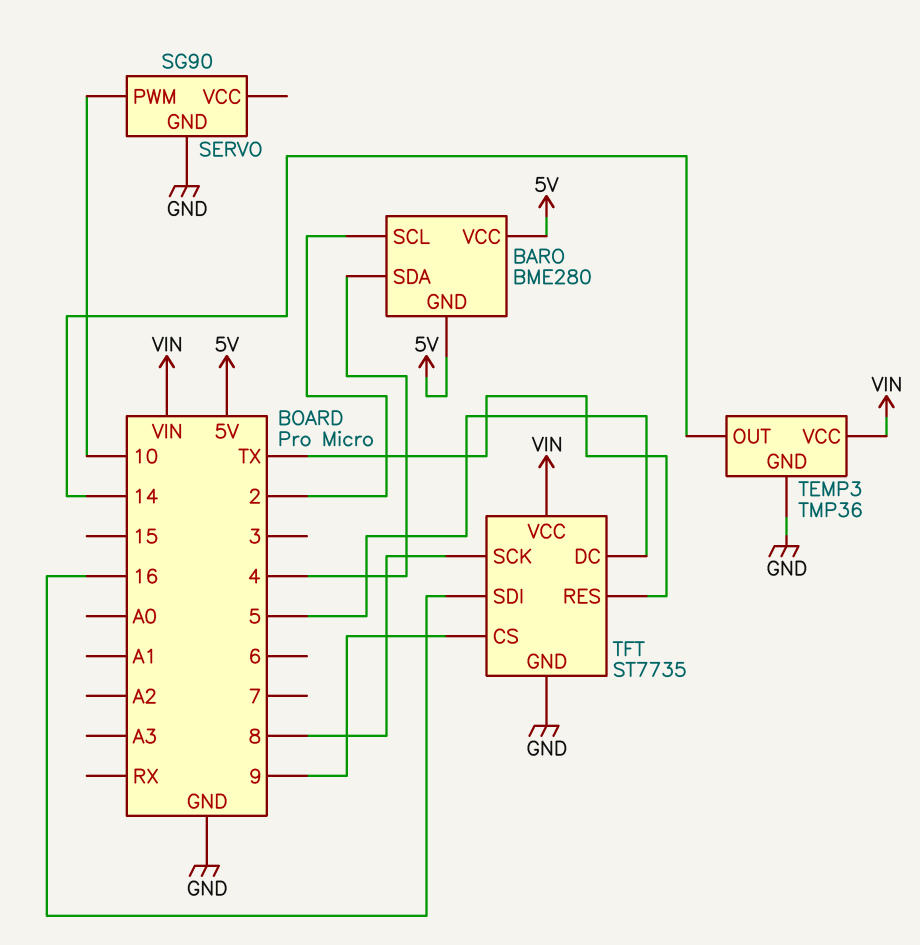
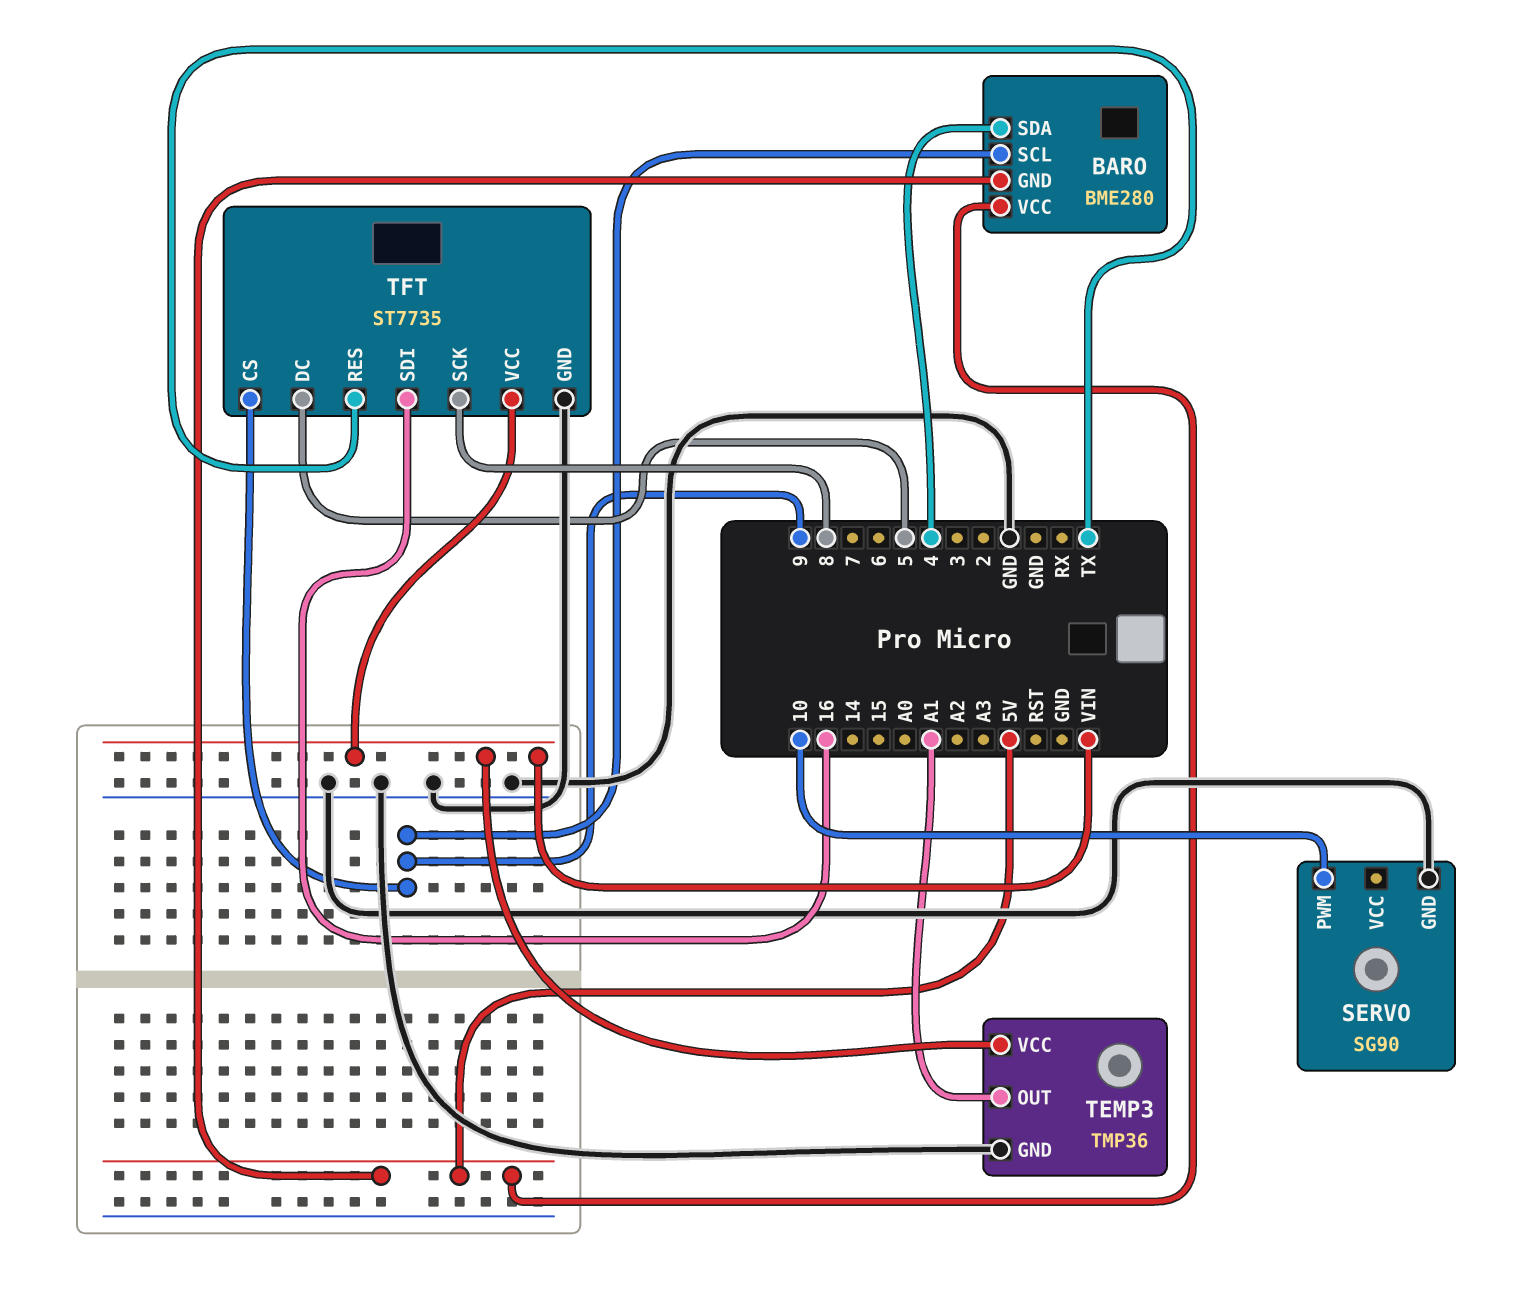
BARO pin SCL: 2 -> 9
TEMP3 pin OUT: 14 -> A1

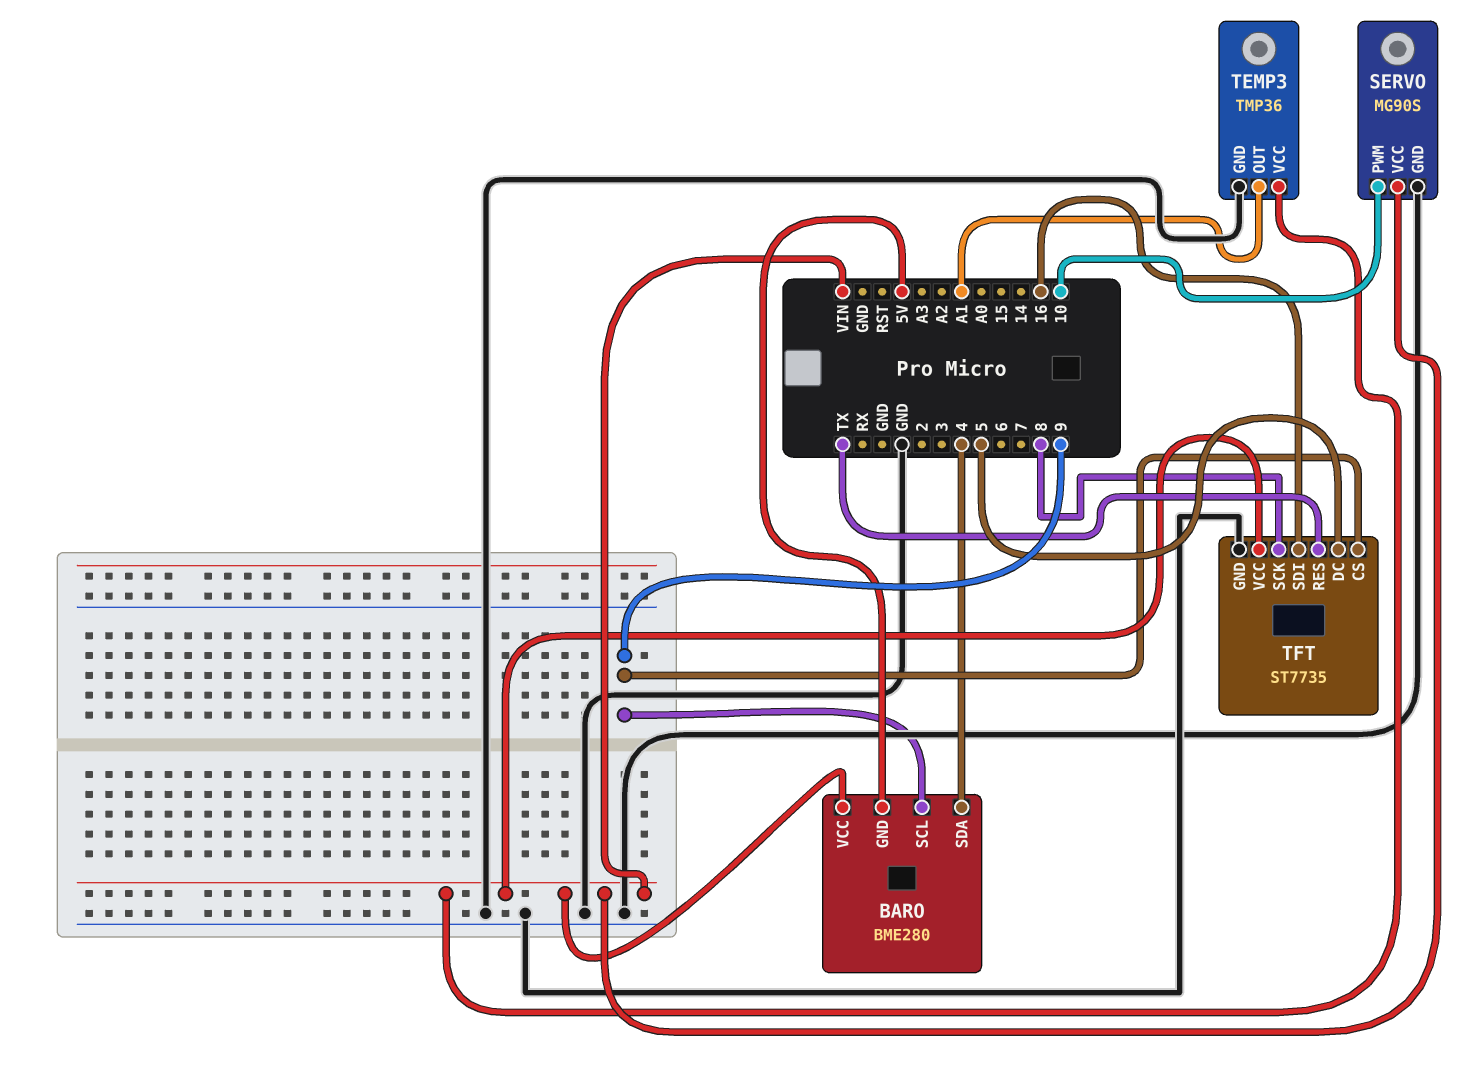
BARO pin VCC: 5V -> VIN
SERVO: SG90 -> MG90S
SERVO pin VCC: none -> VIN

